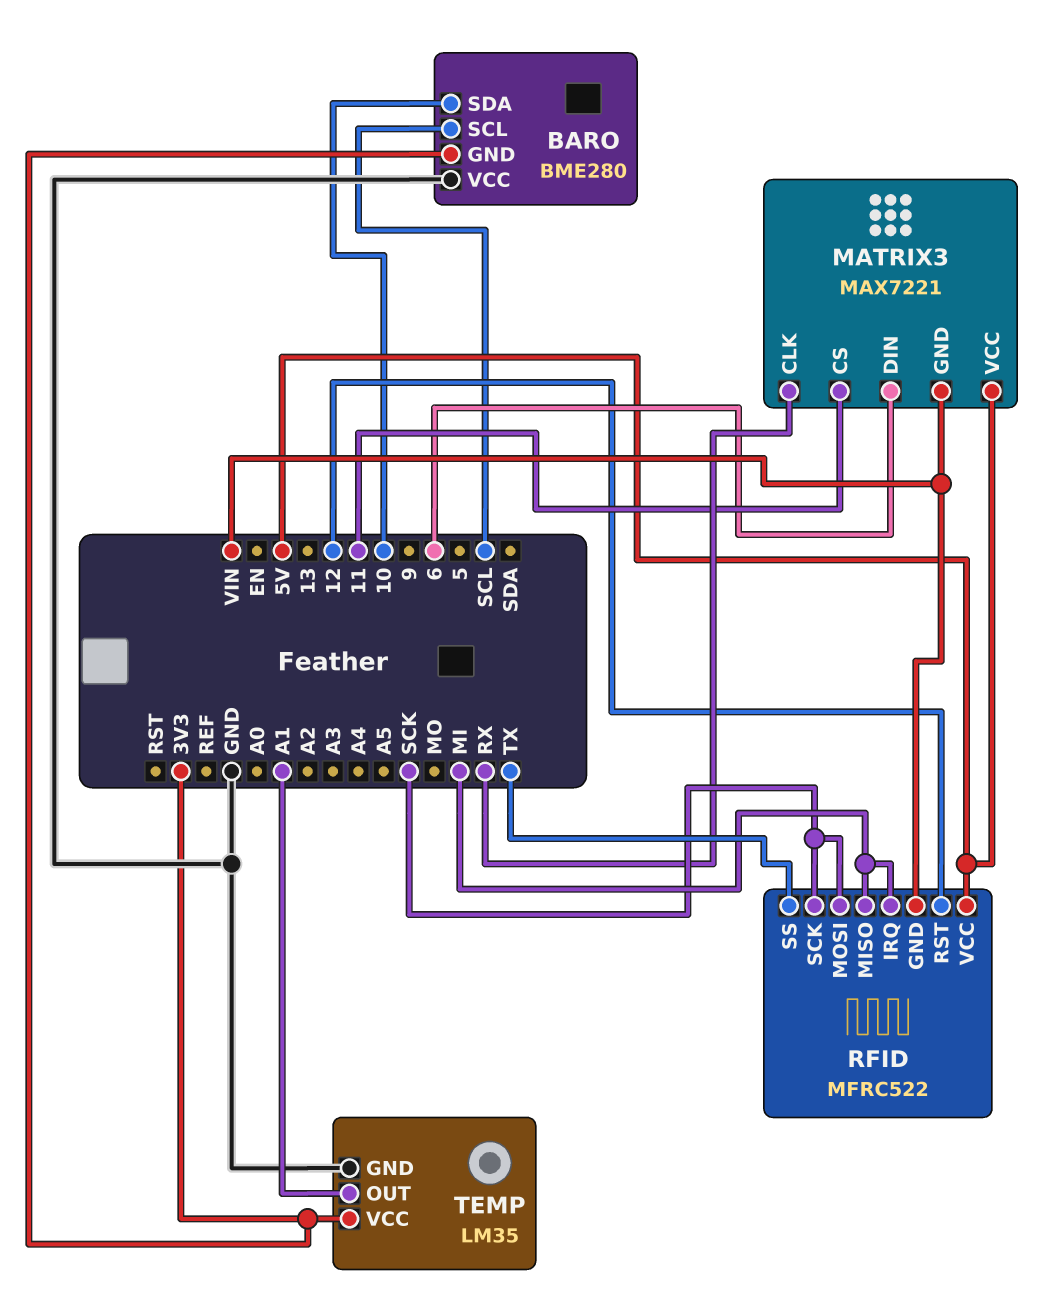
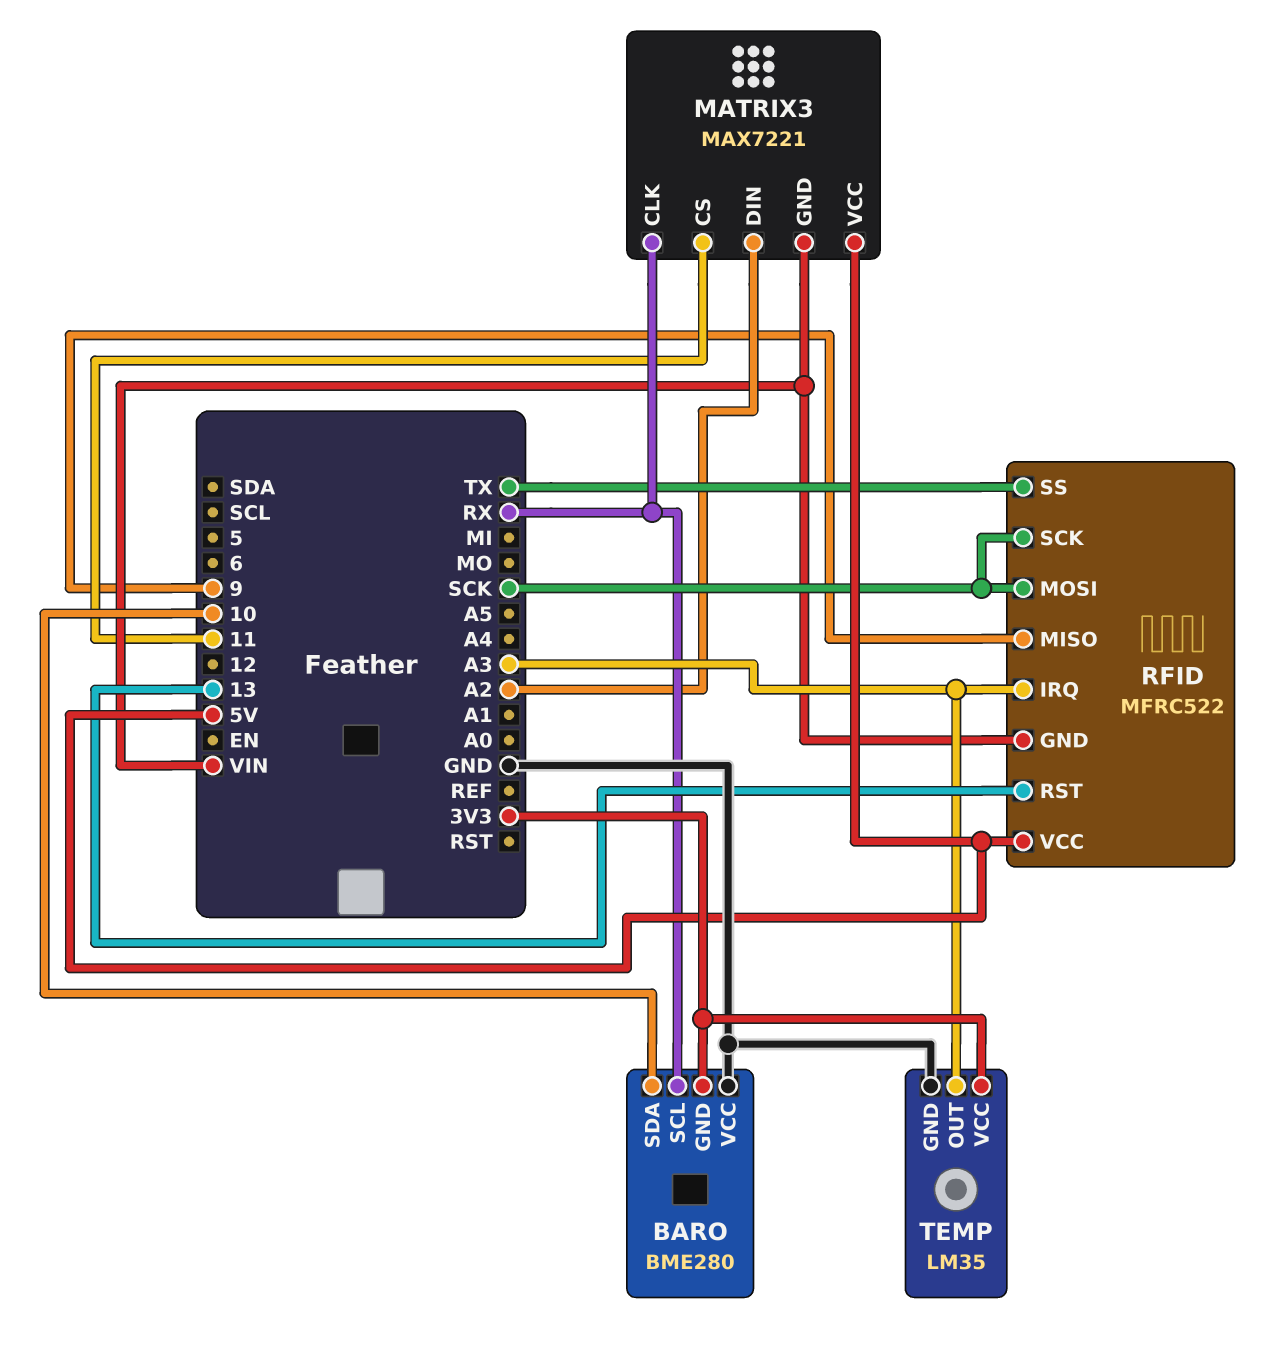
BARO pin SCL: SCL -> RX
MATRIX3 pin DIN: 6 -> A2
RFID pin IRQ: MI -> A3
RFID pin MISO: MI -> 9
RFID pin RST: 12 -> 13
TEMP pin OUT: A1 -> A3

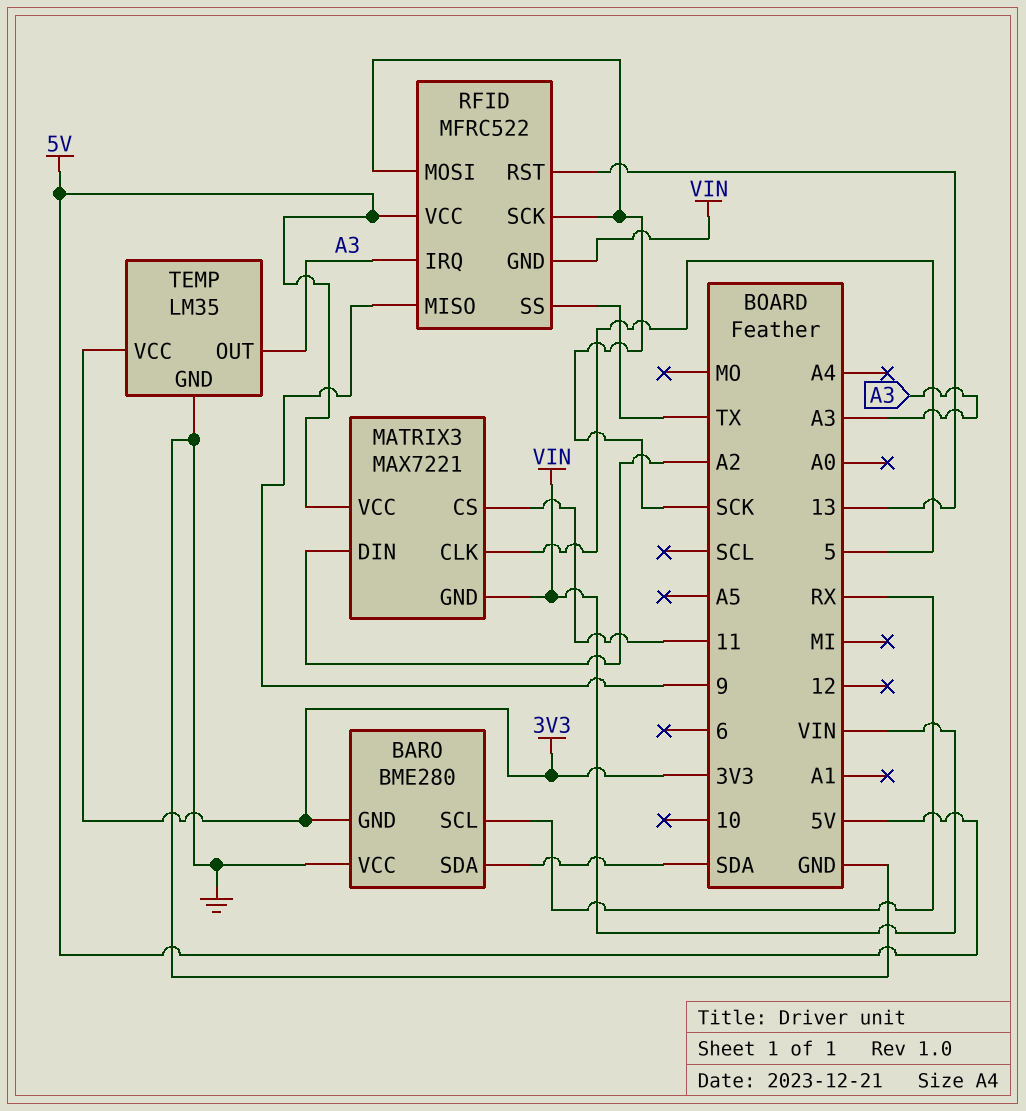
BARO pin SDA: 10 -> SDA
MATRIX3 pin CLK: RX -> 5

